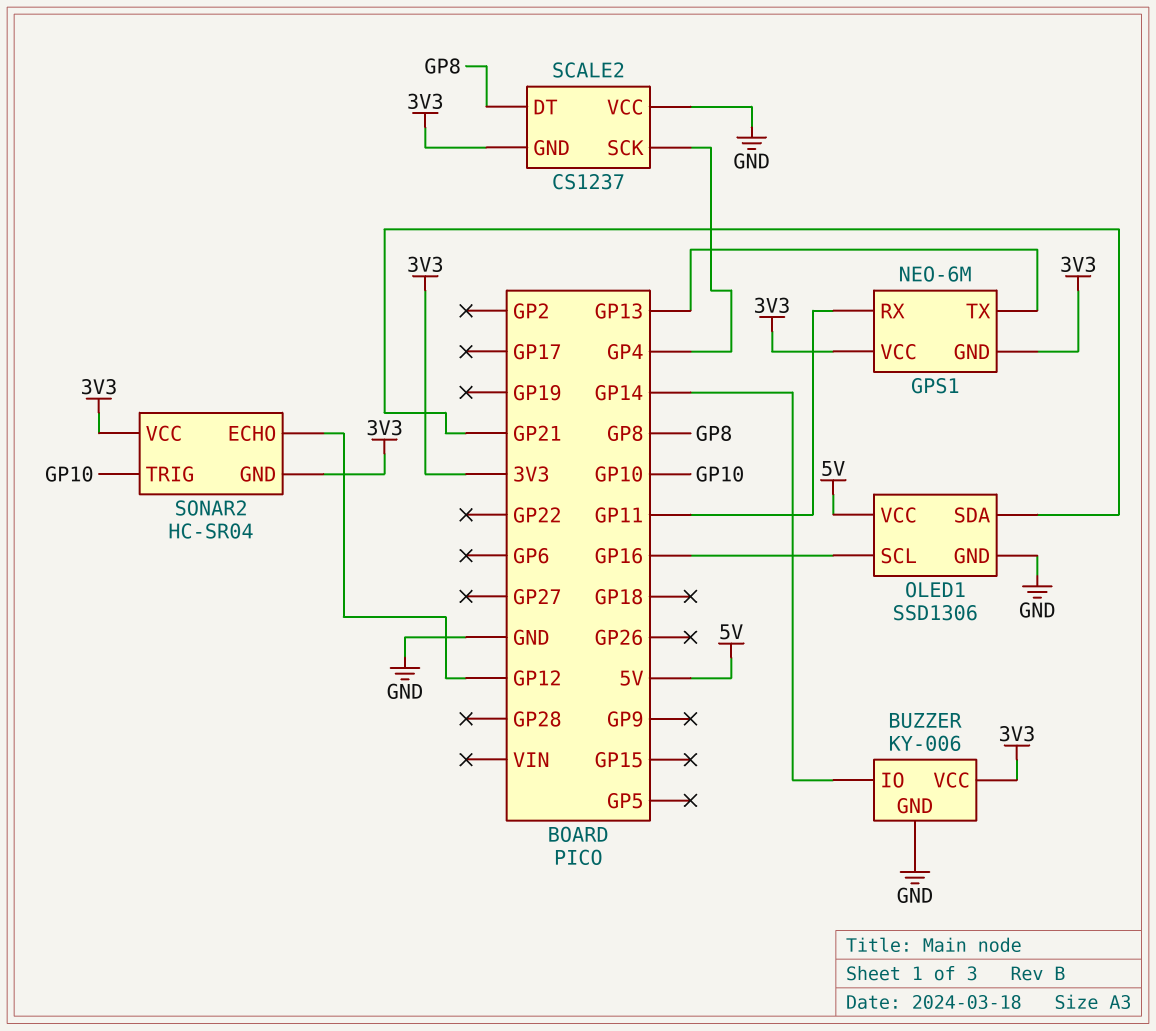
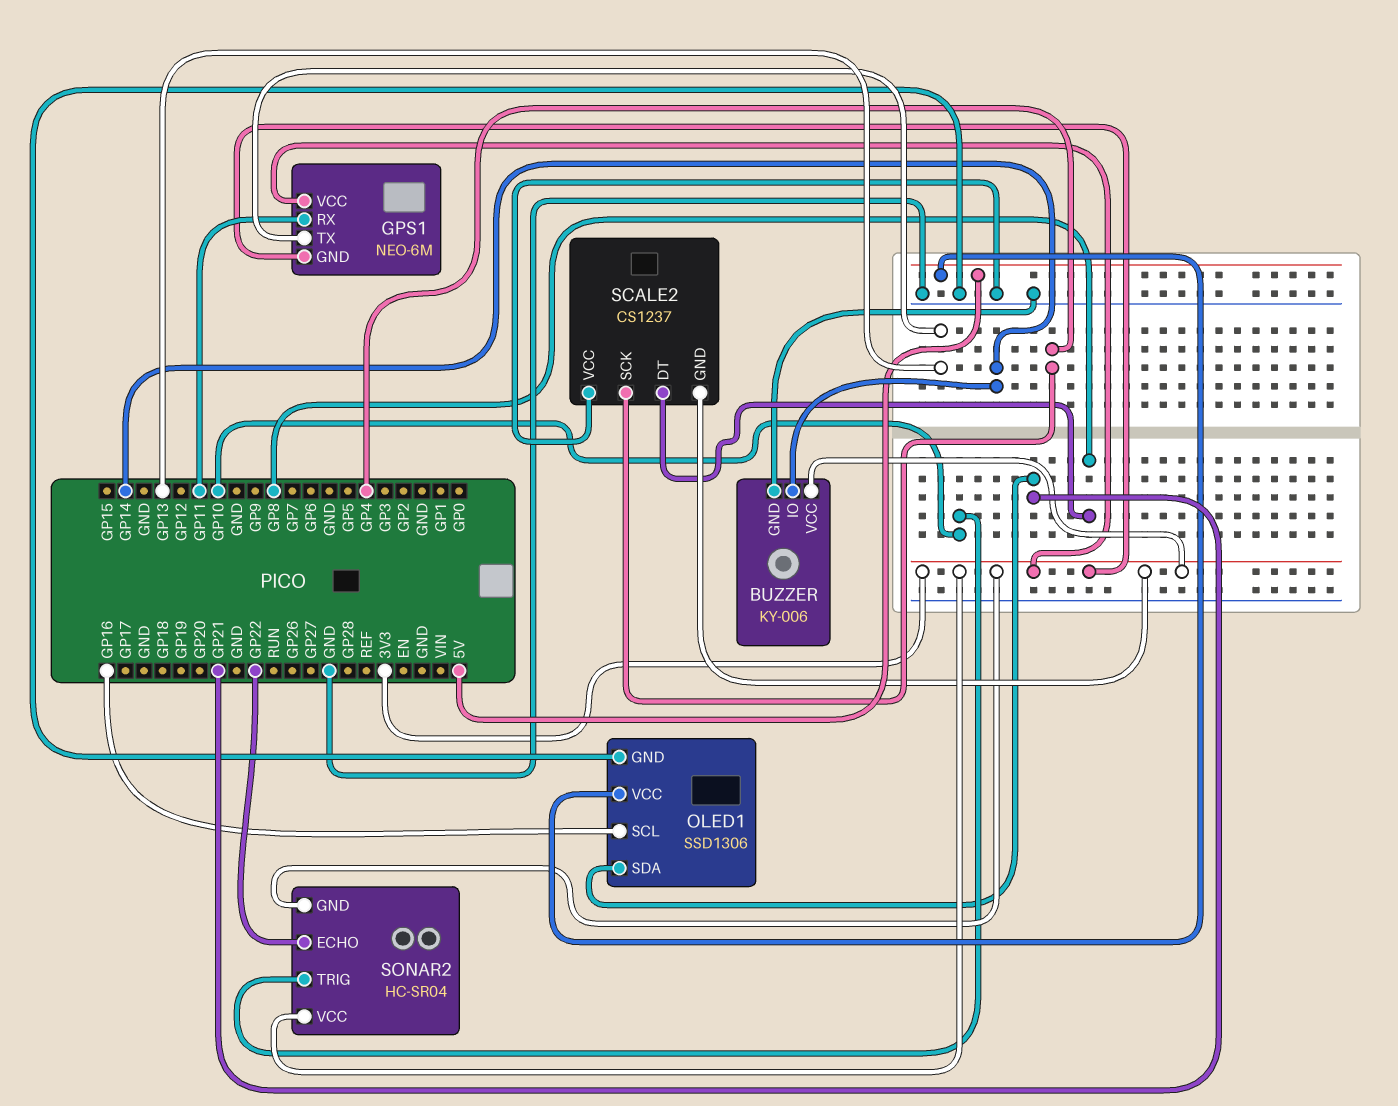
SONAR2 pin ECHO: GP12 -> GP22

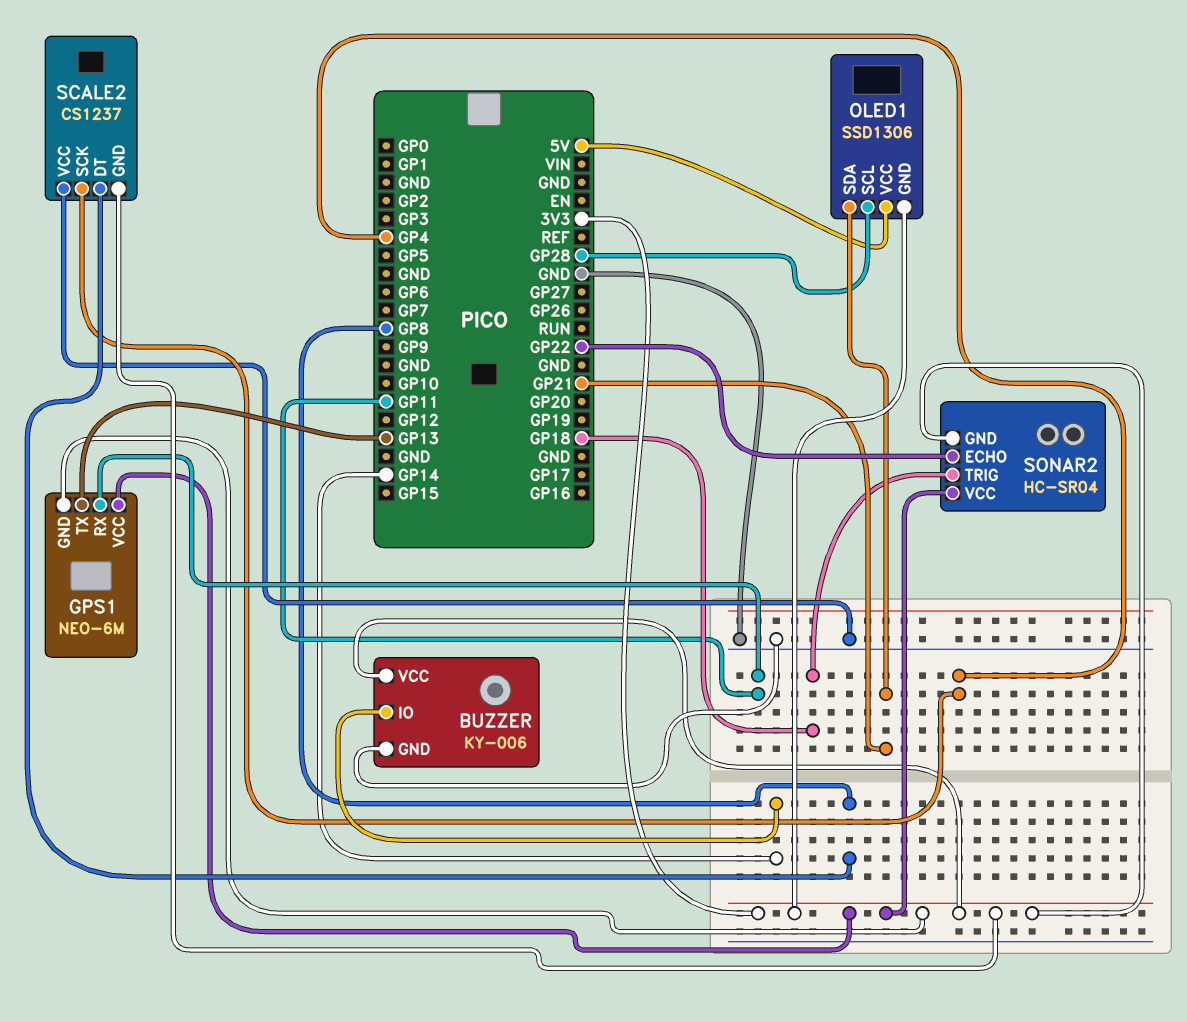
OLED1 pin GND: GND -> 3V3
OLED1 pin SCL: GP16 -> GP28
SONAR2 pin TRIG: GP10 -> GP18

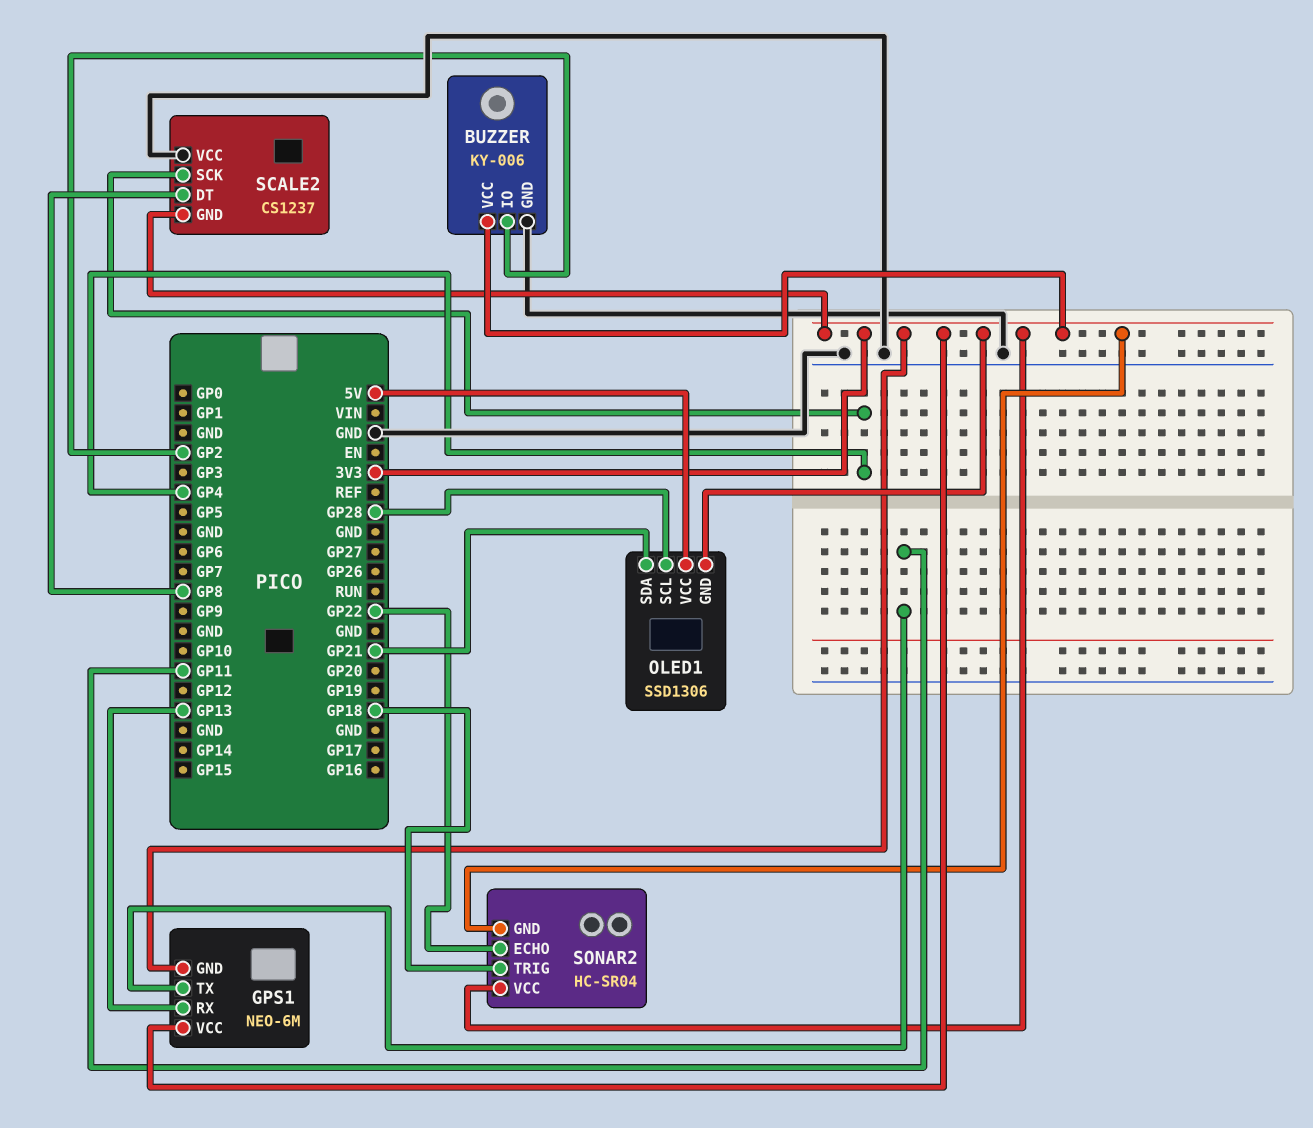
BUZZER pin IO: GP14 -> GP2
GPS1 pin RX: GP11 -> GP13
GPS1 pin TX: GP13 -> GP11

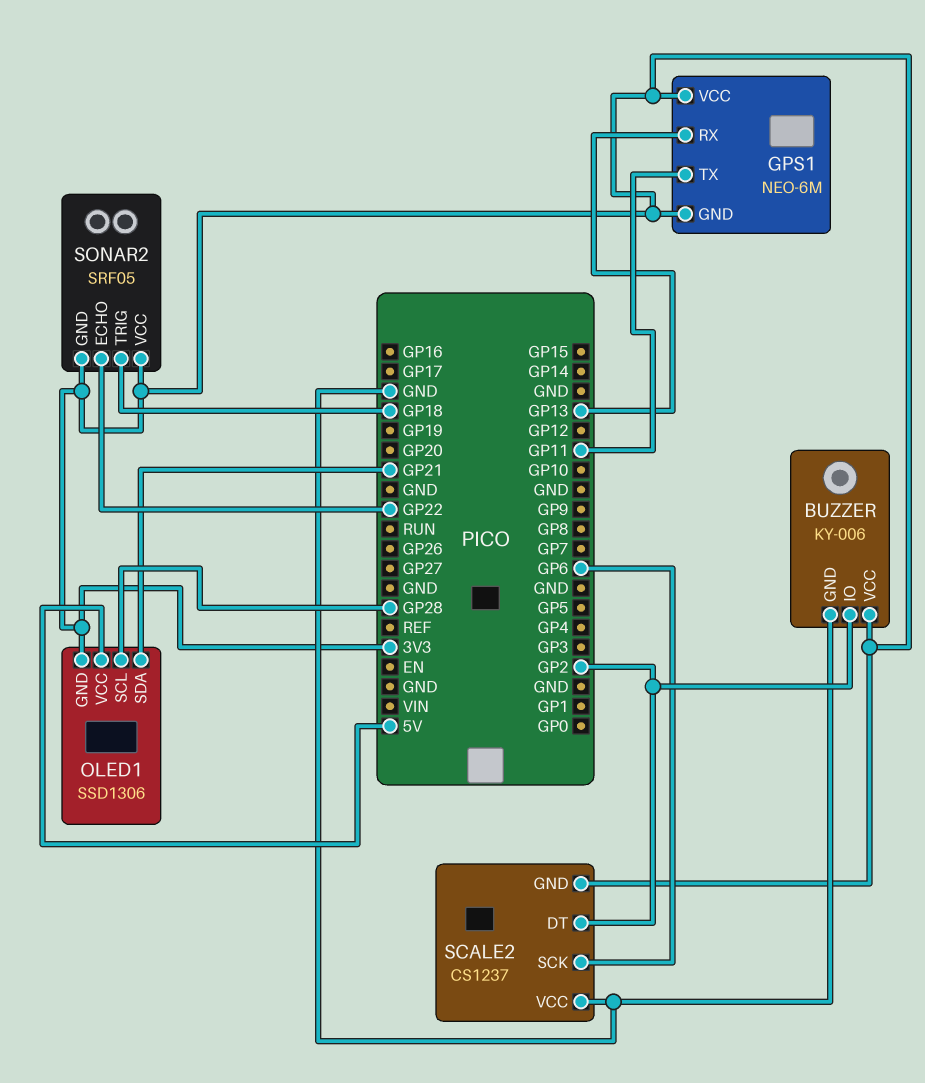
SCALE2 pin DT: GP8 -> GP2
SCALE2 pin SCK: GP4 -> GP6
SONAR2: HC-SR04 -> SRF05

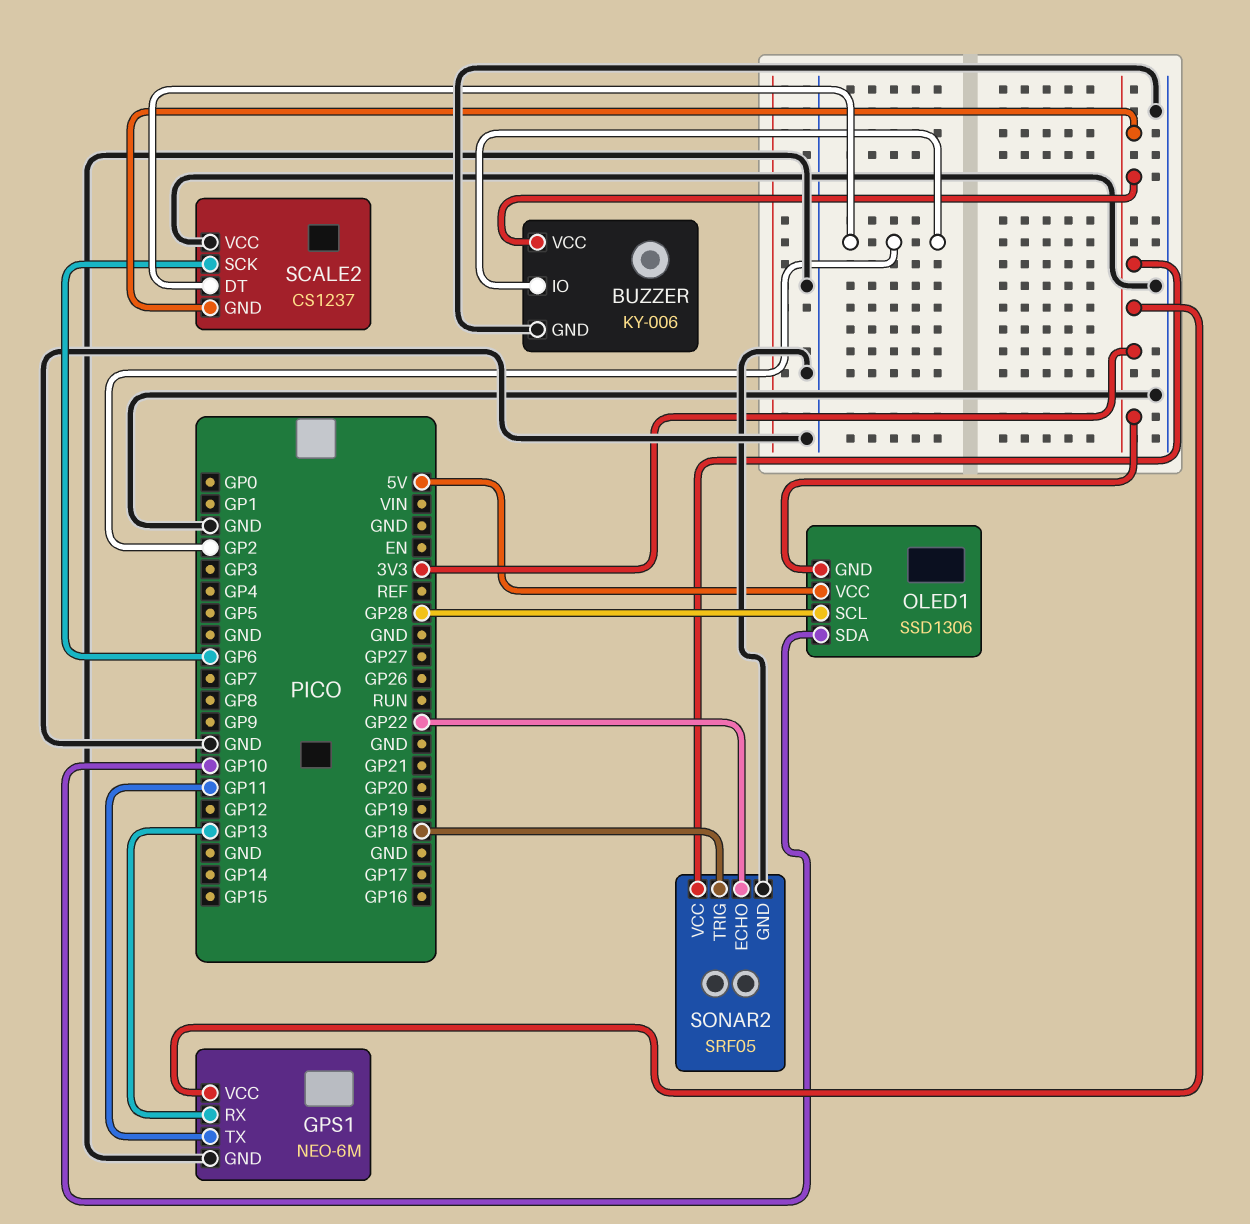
GPS1 pin GND: 3V3 -> GND
OLED1 pin SDA: GP21 -> GP10
SONAR2 pin GND: 3V3 -> GND

